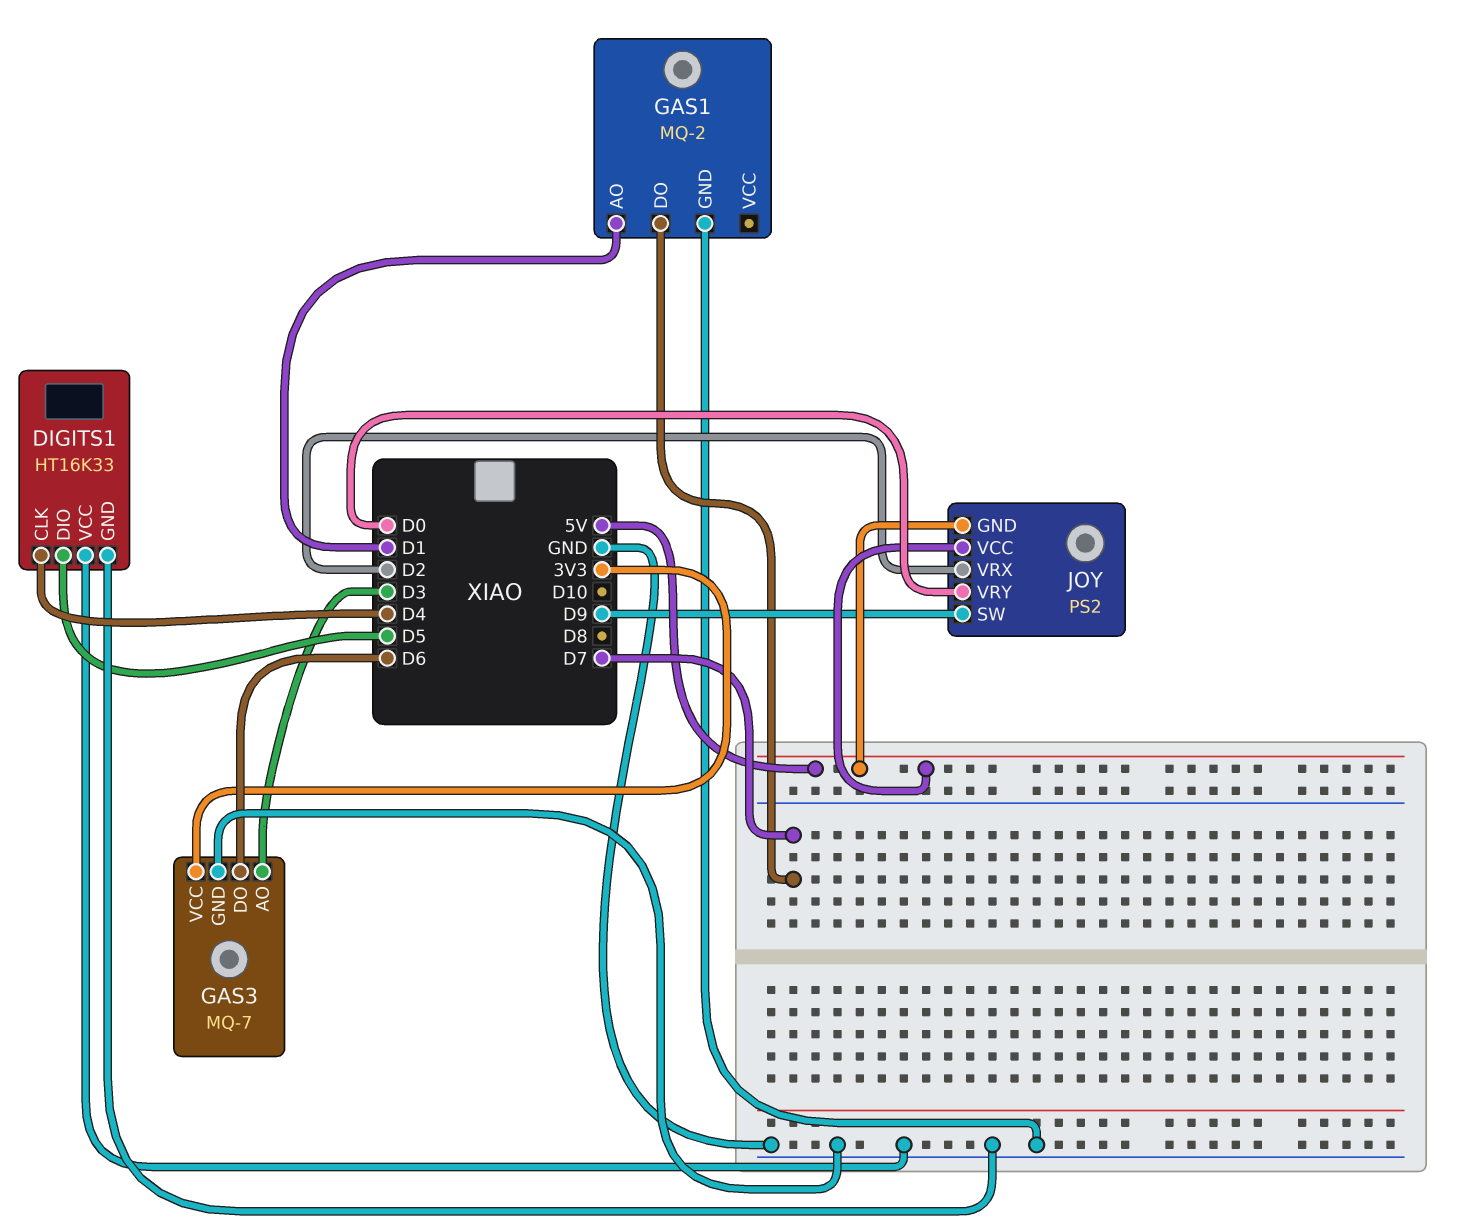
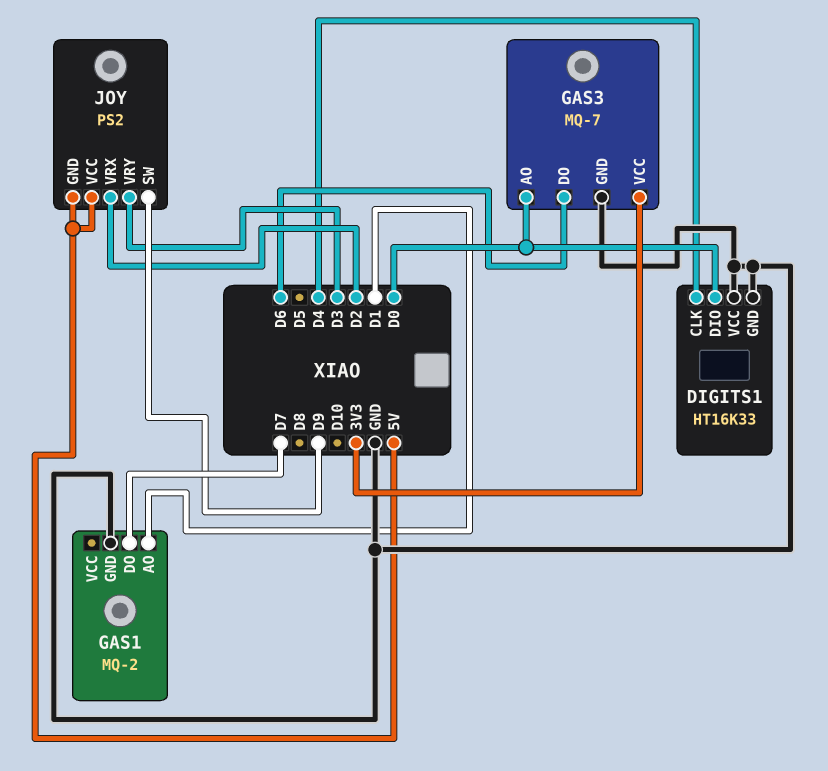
DIGITS1 pin DIO: D5 -> D0
GAS3 pin AO: D3 -> D0
JOY pin VRY: D0 -> D3

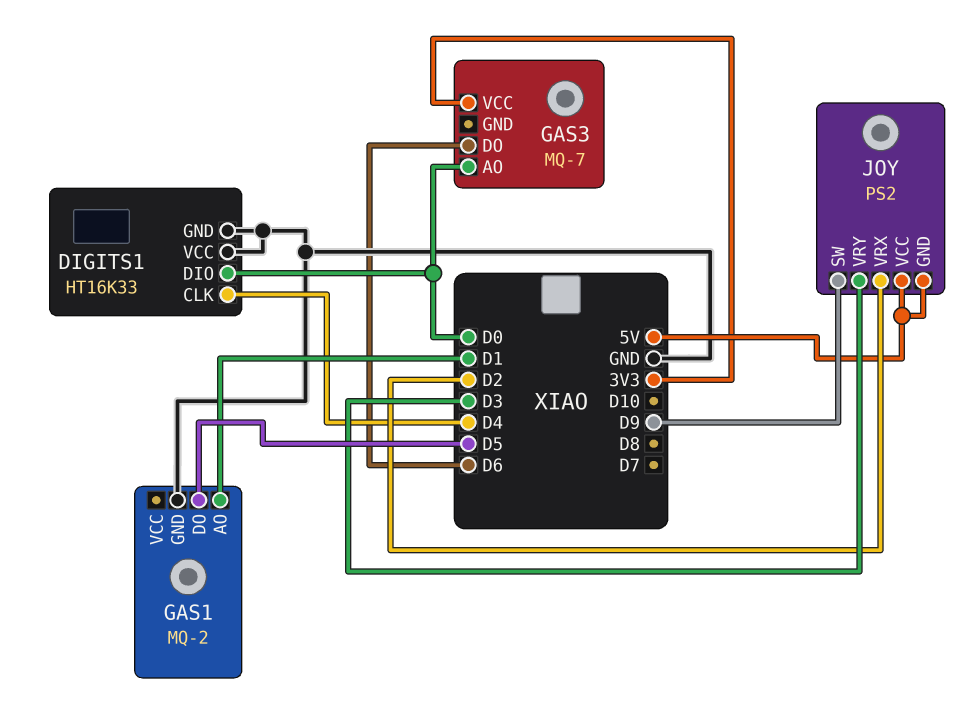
GAS1 pin DO: D7 -> D5
GAS3 pin GND: GND -> none

